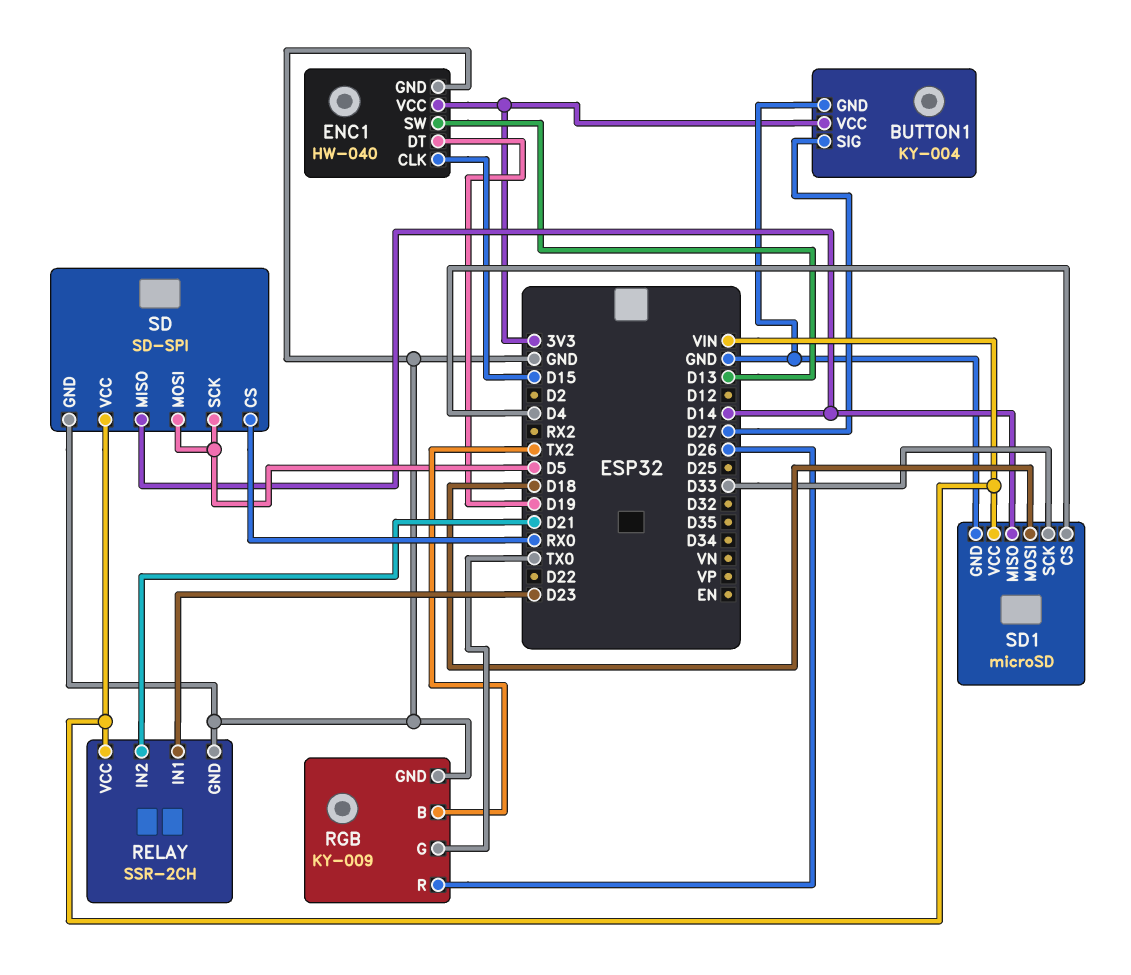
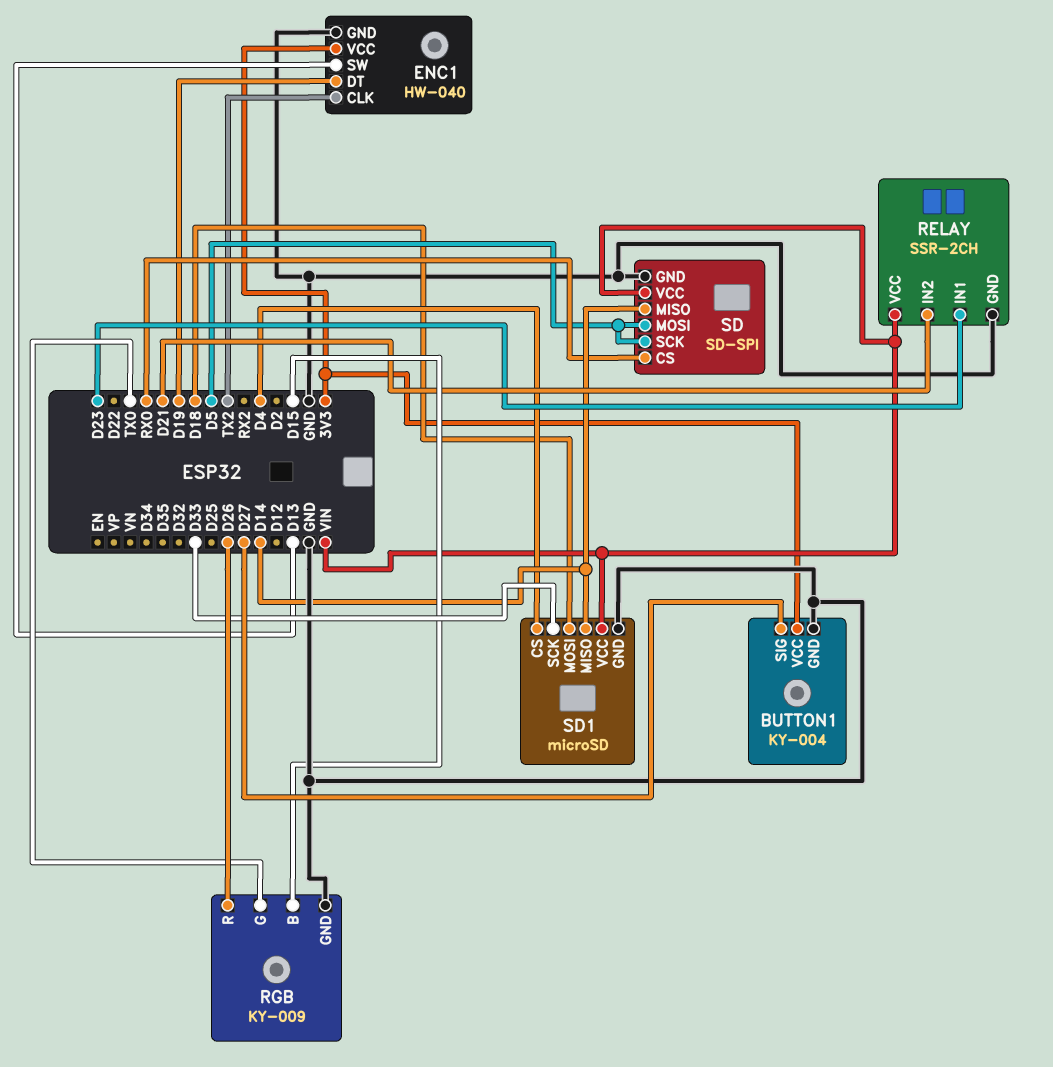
ENC1 pin CLK: D15 -> TX2
RGB pin B: TX2 -> D15

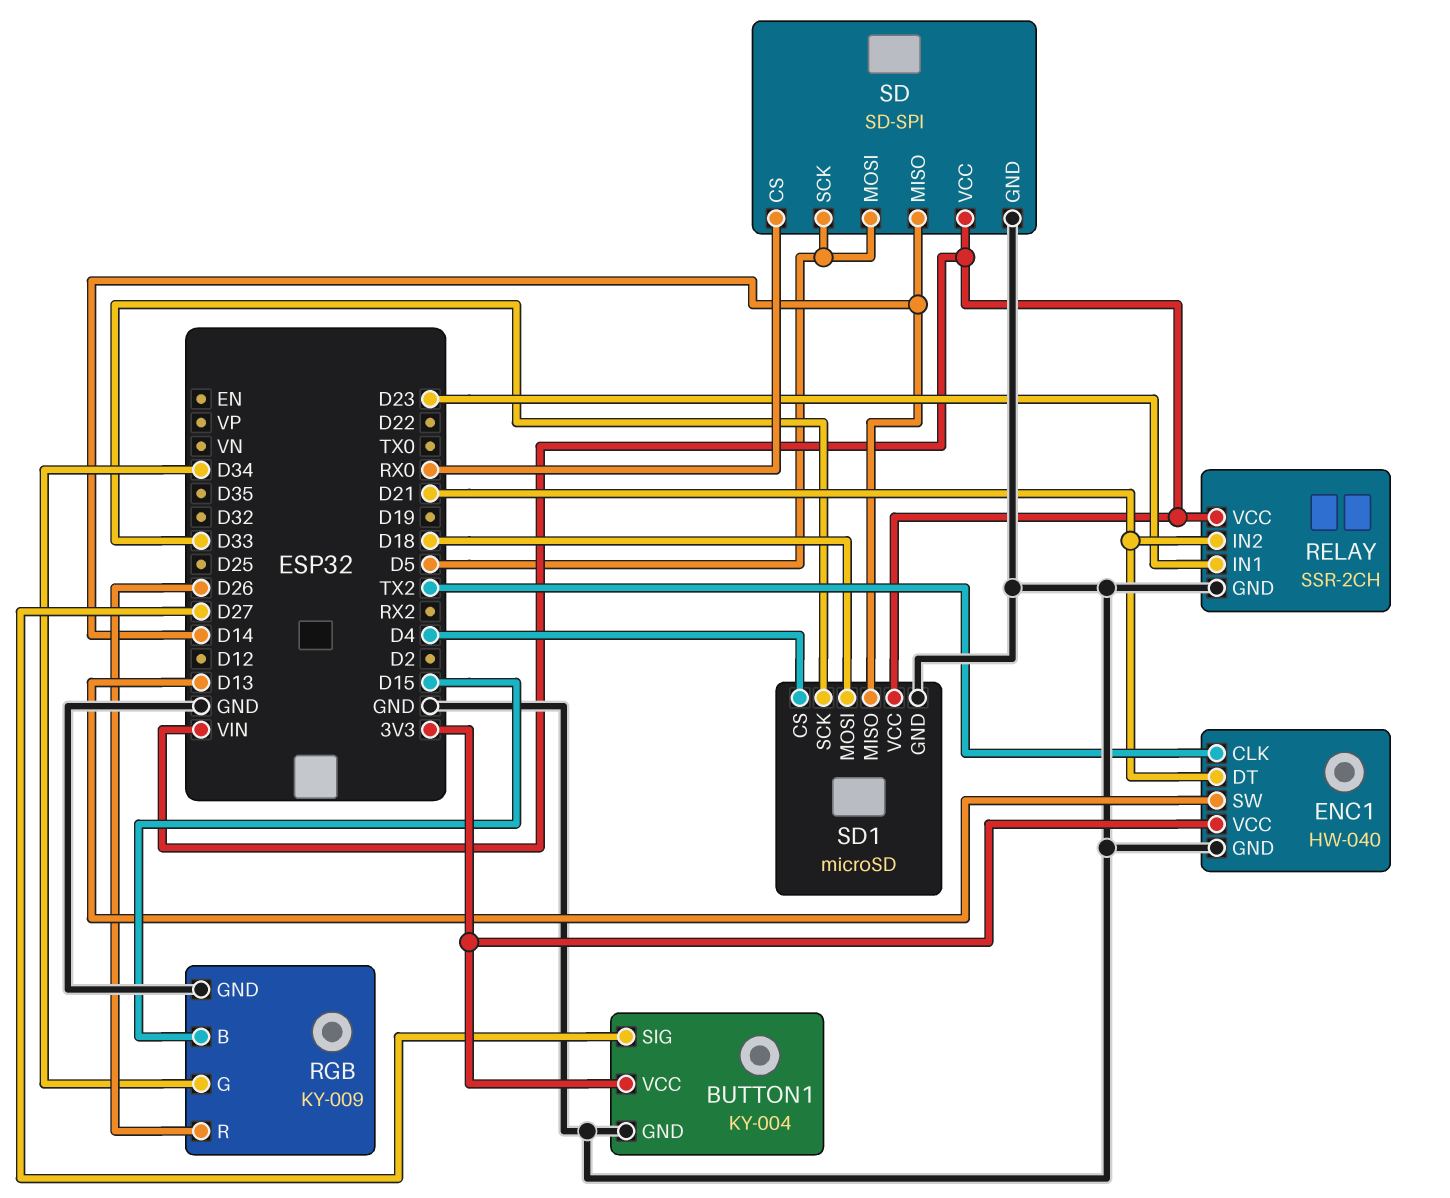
ENC1 pin DT: D19 -> D21
RGB pin G: TX0 -> D34

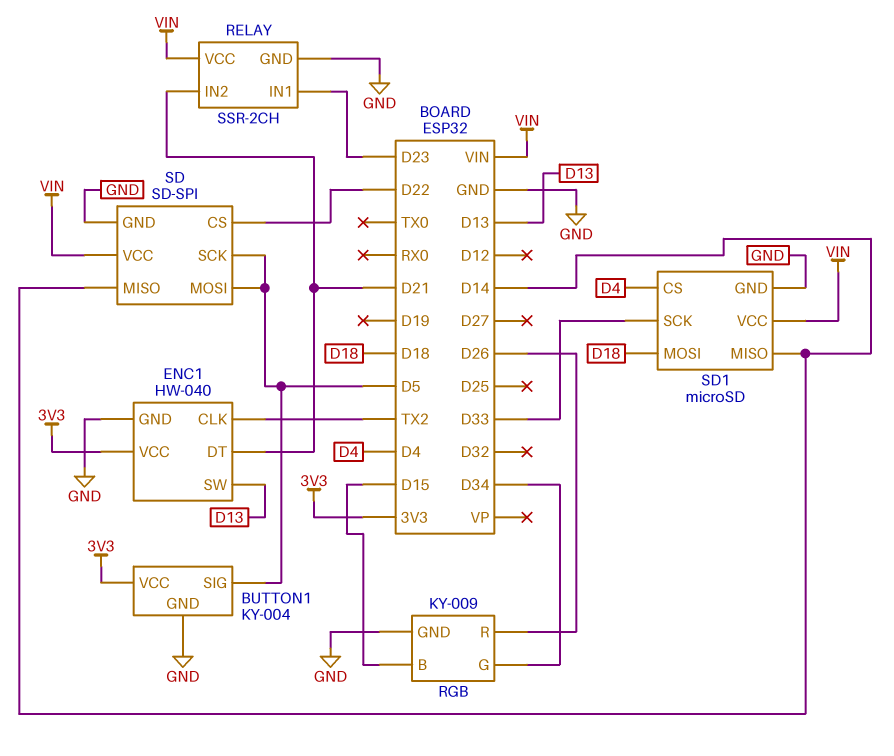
BUTTON1 pin SIG: D27 -> D5
SD pin CS: RX0 -> D22

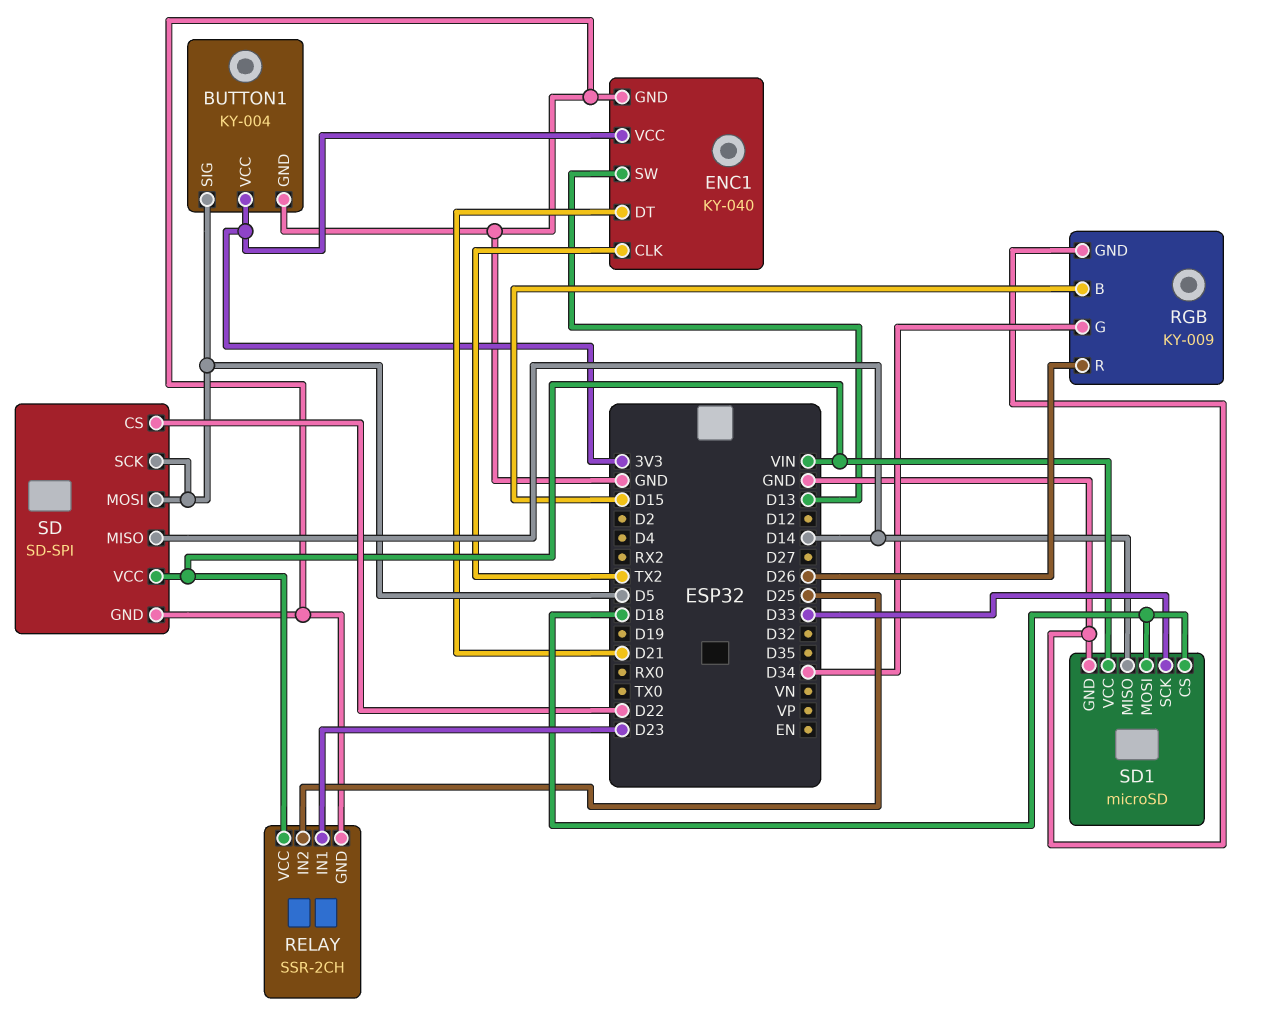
ENC1: HW-040 -> KY-040
RELAY pin IN2: D21 -> D25
SD1 pin CS: D4 -> D18

